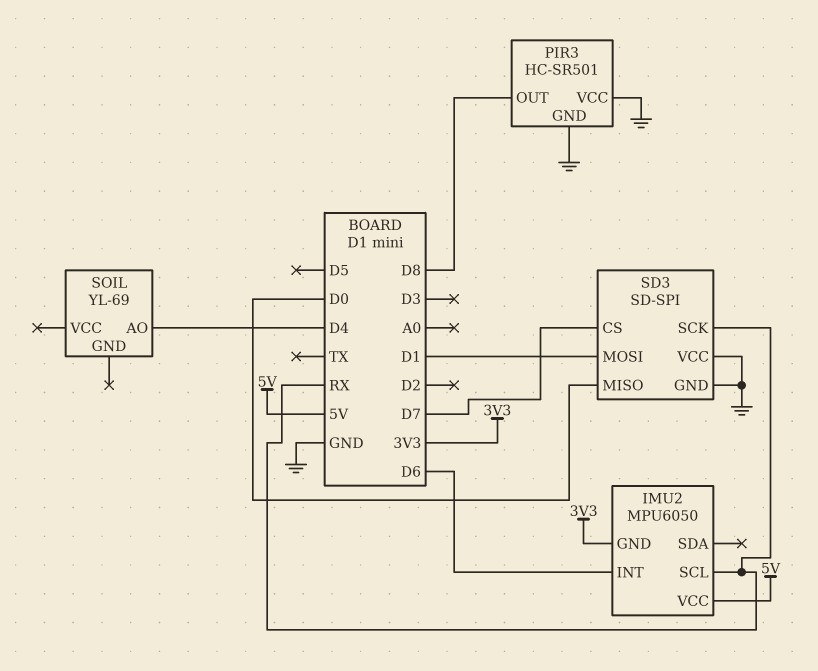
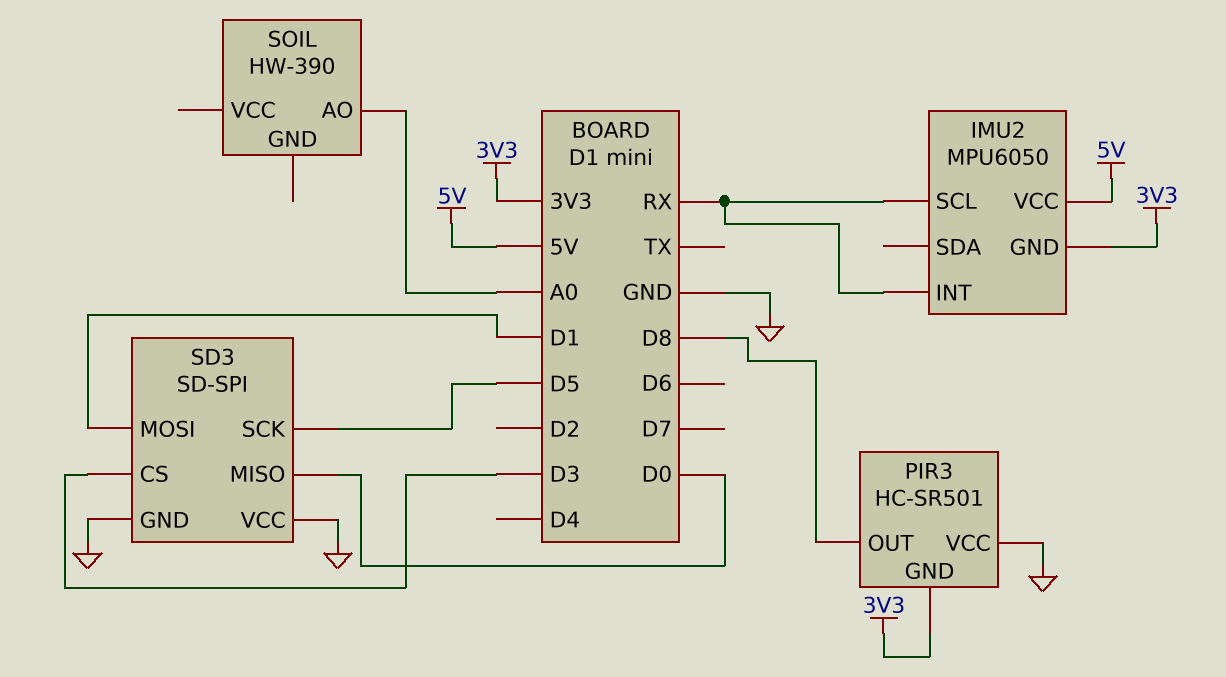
IMU2 pin INT: D6 -> RX
PIR3 pin GND: GND -> 3V3
SD3 pin CS: D7 -> D3
SD3 pin SCK: RX -> D5
SOIL: YL-69 -> HW-390
SOIL pin AO: D4 -> A0

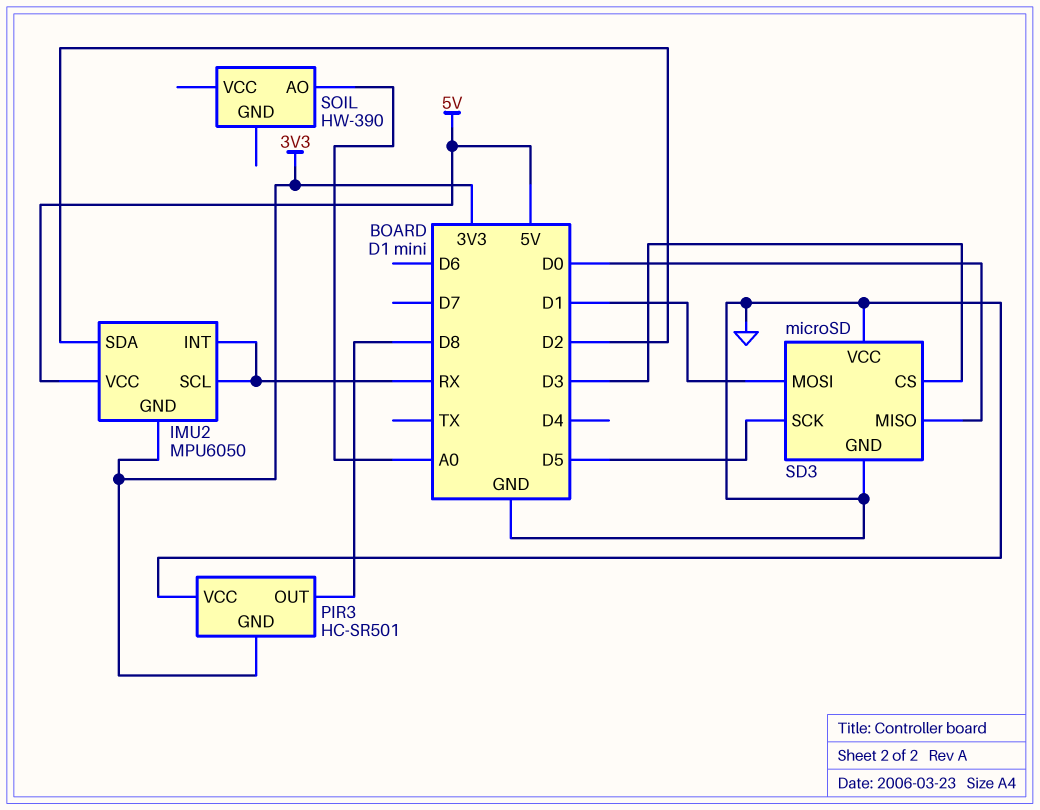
IMU2 pin SDA: none -> D2
SD3: SD-SPI -> microSD

